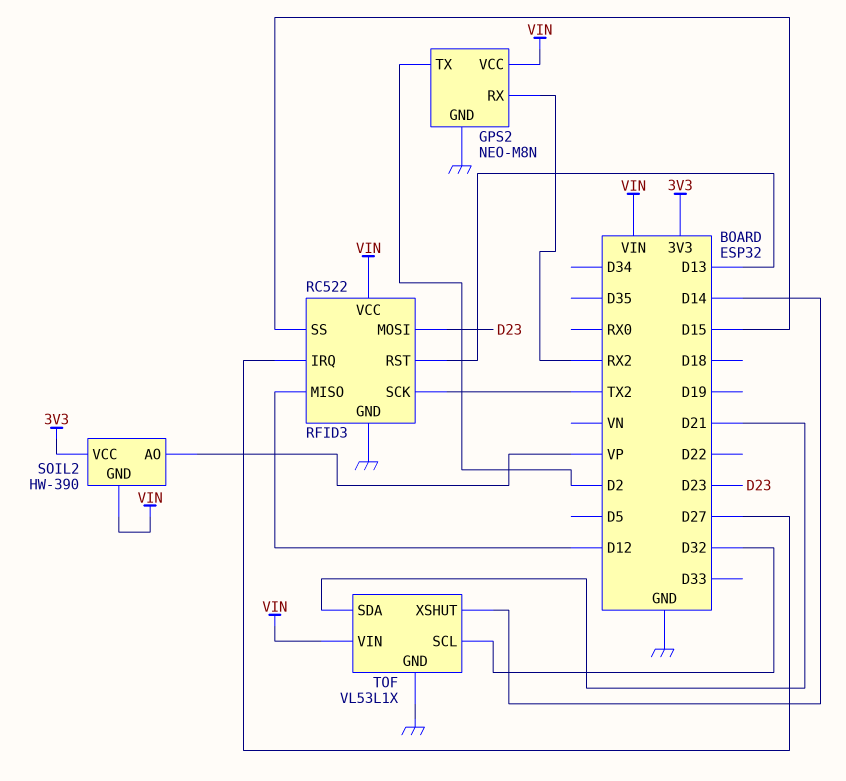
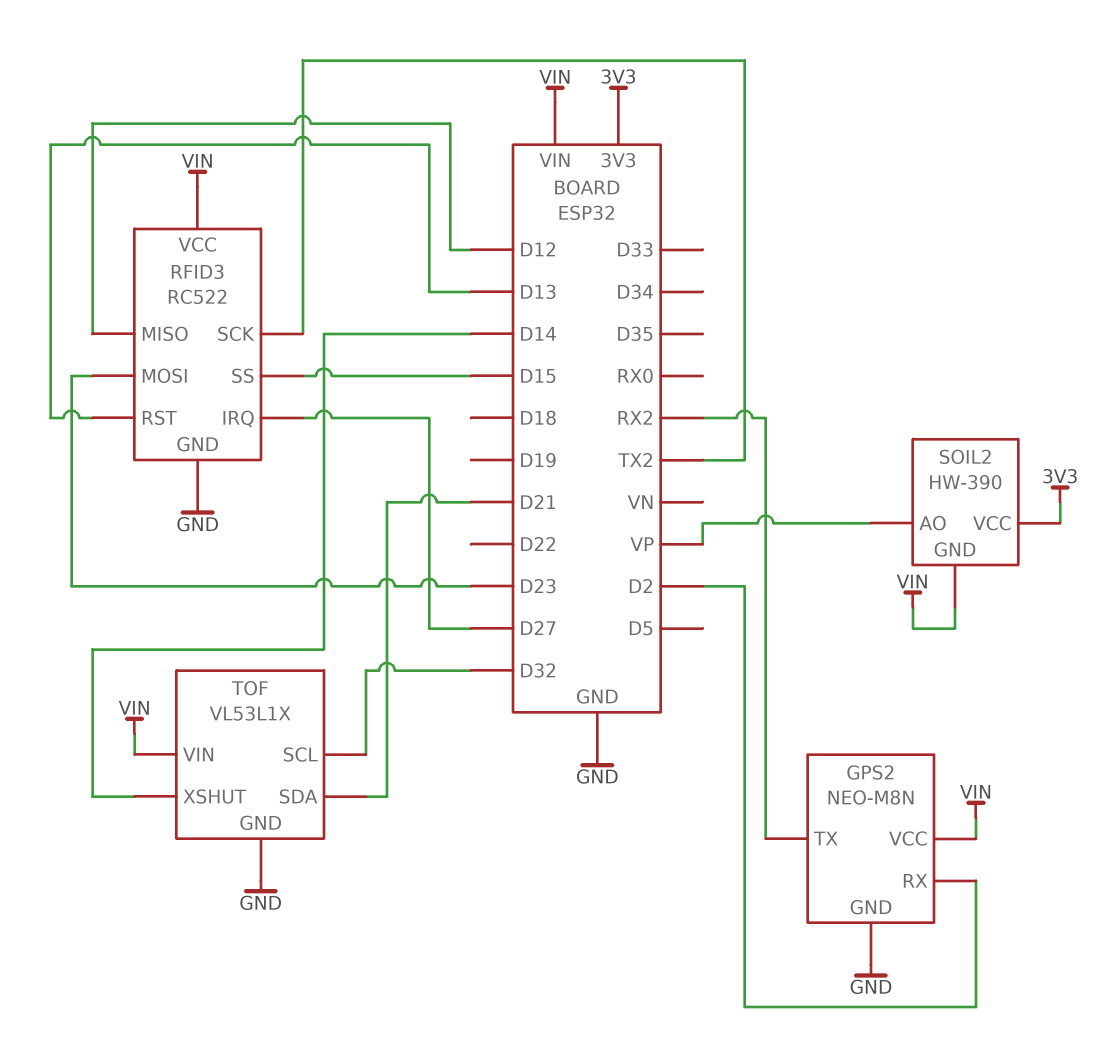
GPS2 pin RX: RX2 -> D2
GPS2 pin TX: D2 -> RX2

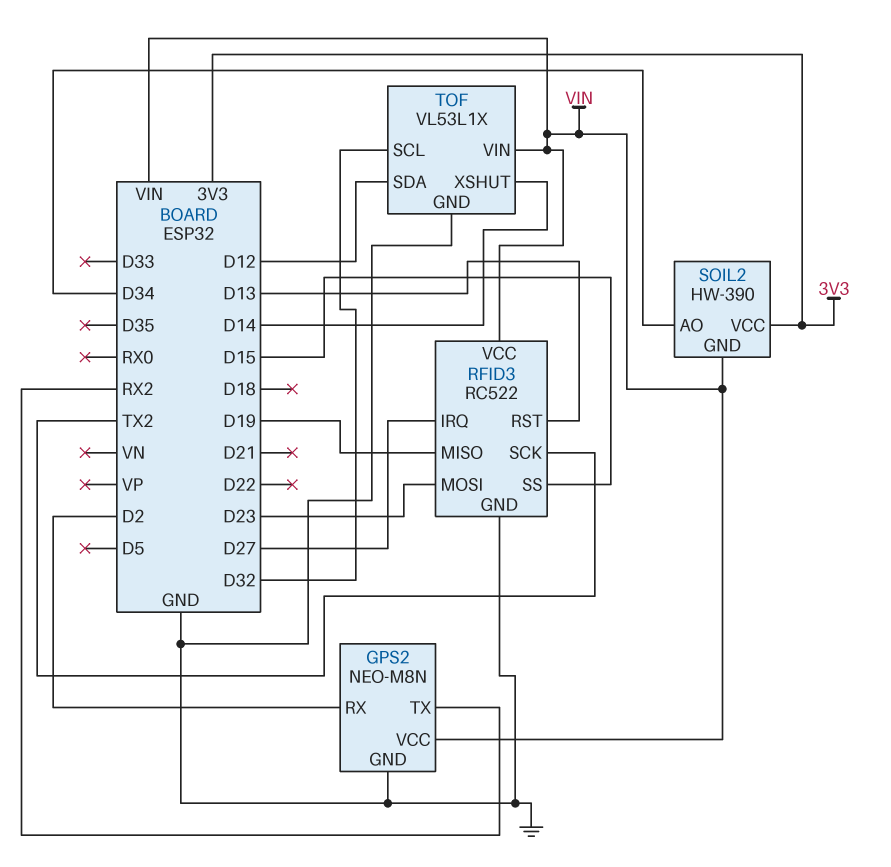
RFID3 pin MISO: D12 -> D19
SOIL2 pin AO: VP -> D34
TOF pin SDA: D21 -> D12

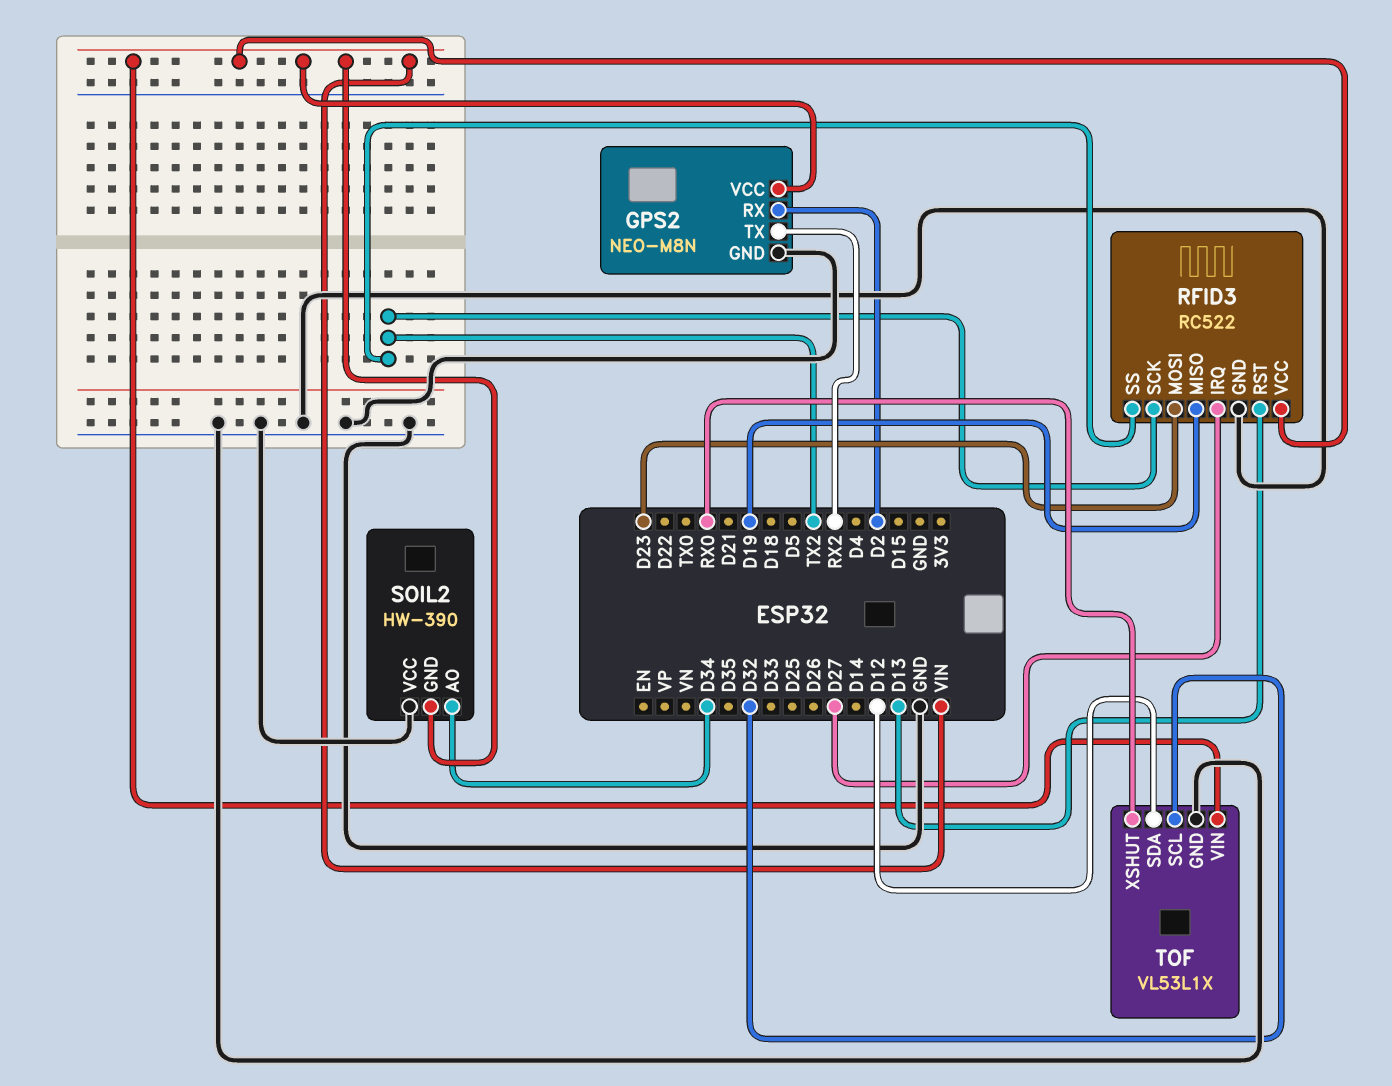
RFID3 pin SS: D15 -> TX2
SOIL2 pin VCC: 3V3 -> GND
TOF pin XSHUT: D14 -> RX0

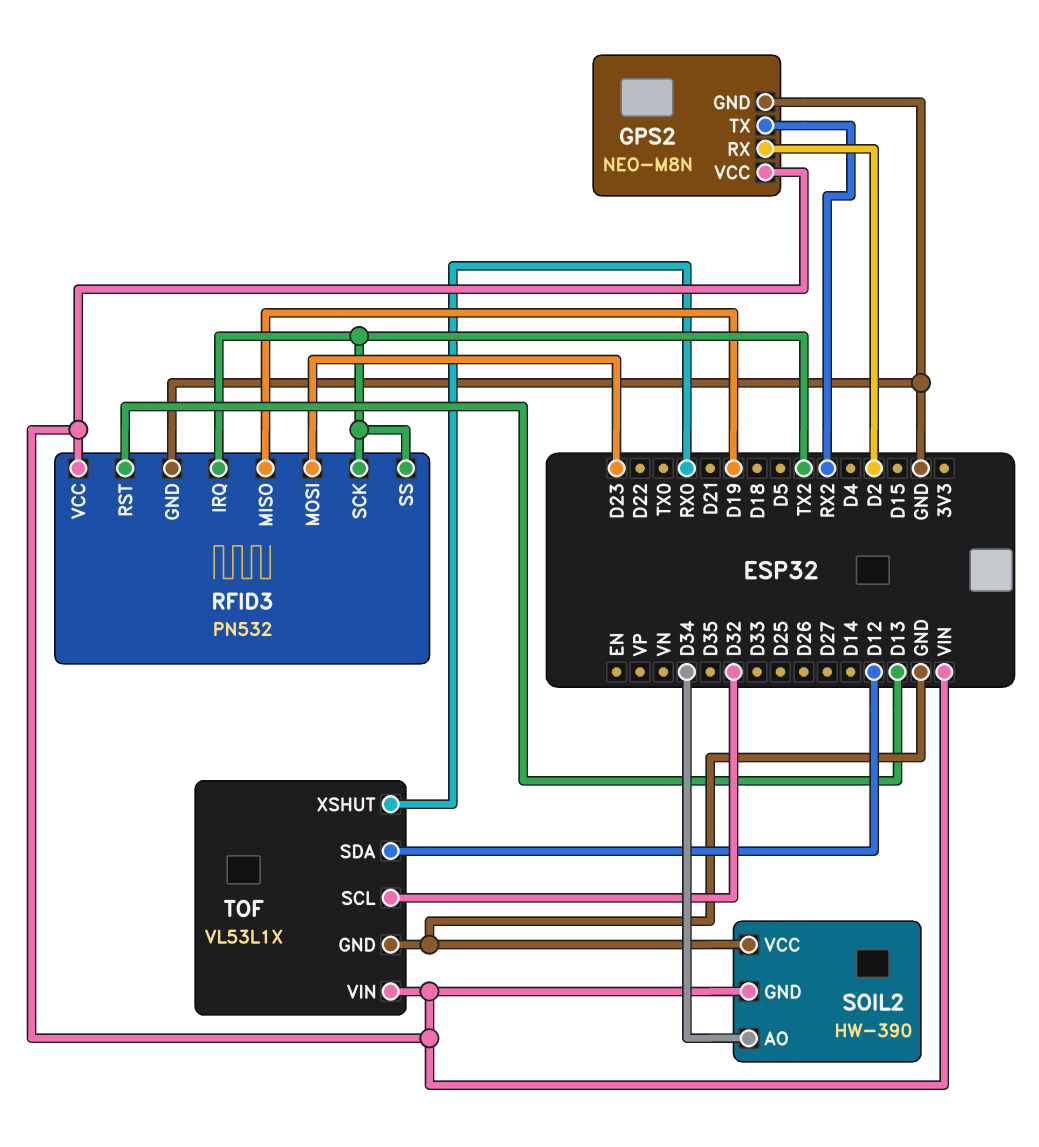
RFID3: RC522 -> PN532
RFID3 pin IRQ: D27 -> TX2

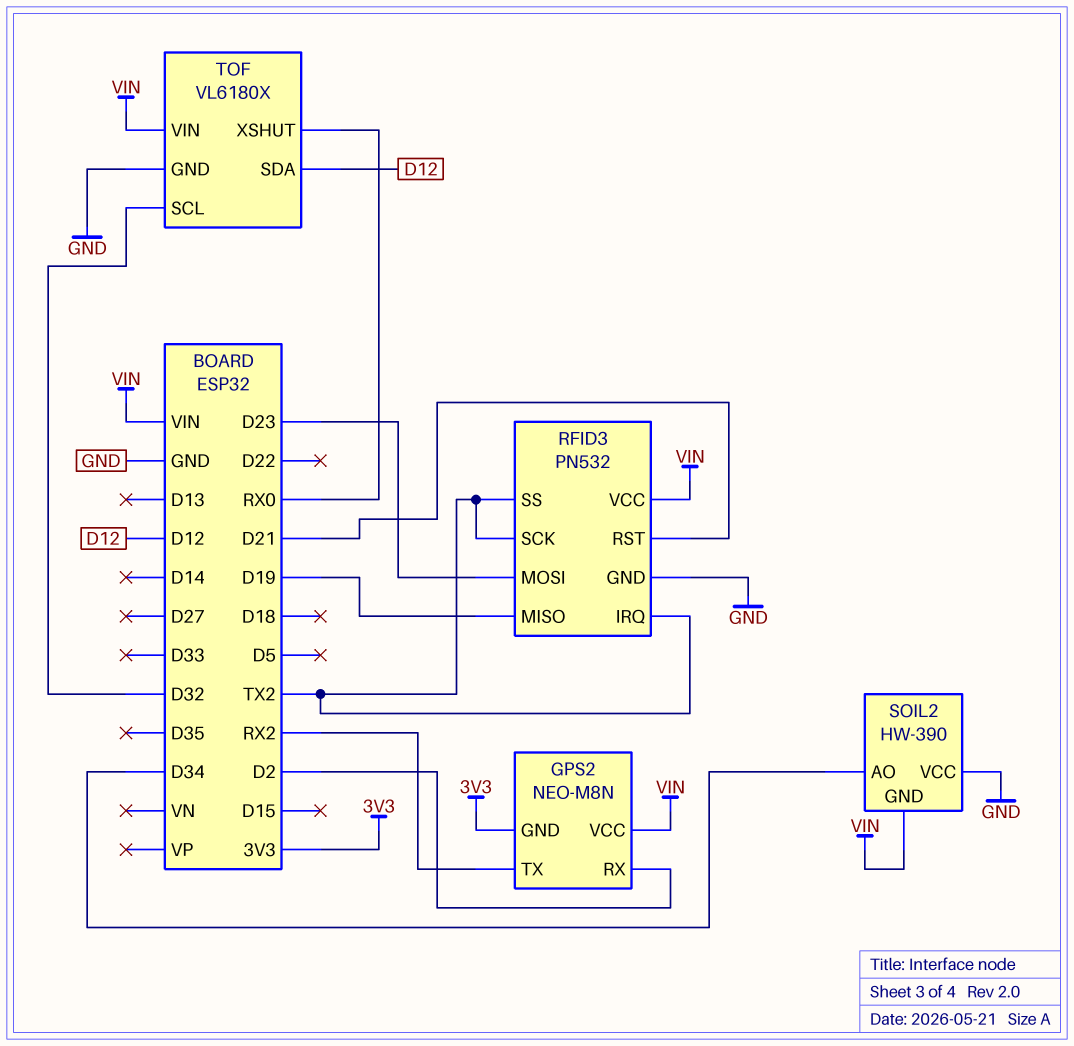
GPS2 pin GND: GND -> 3V3
RFID3 pin RST: D13 -> D21
TOF: VL53L1X -> VL6180X

